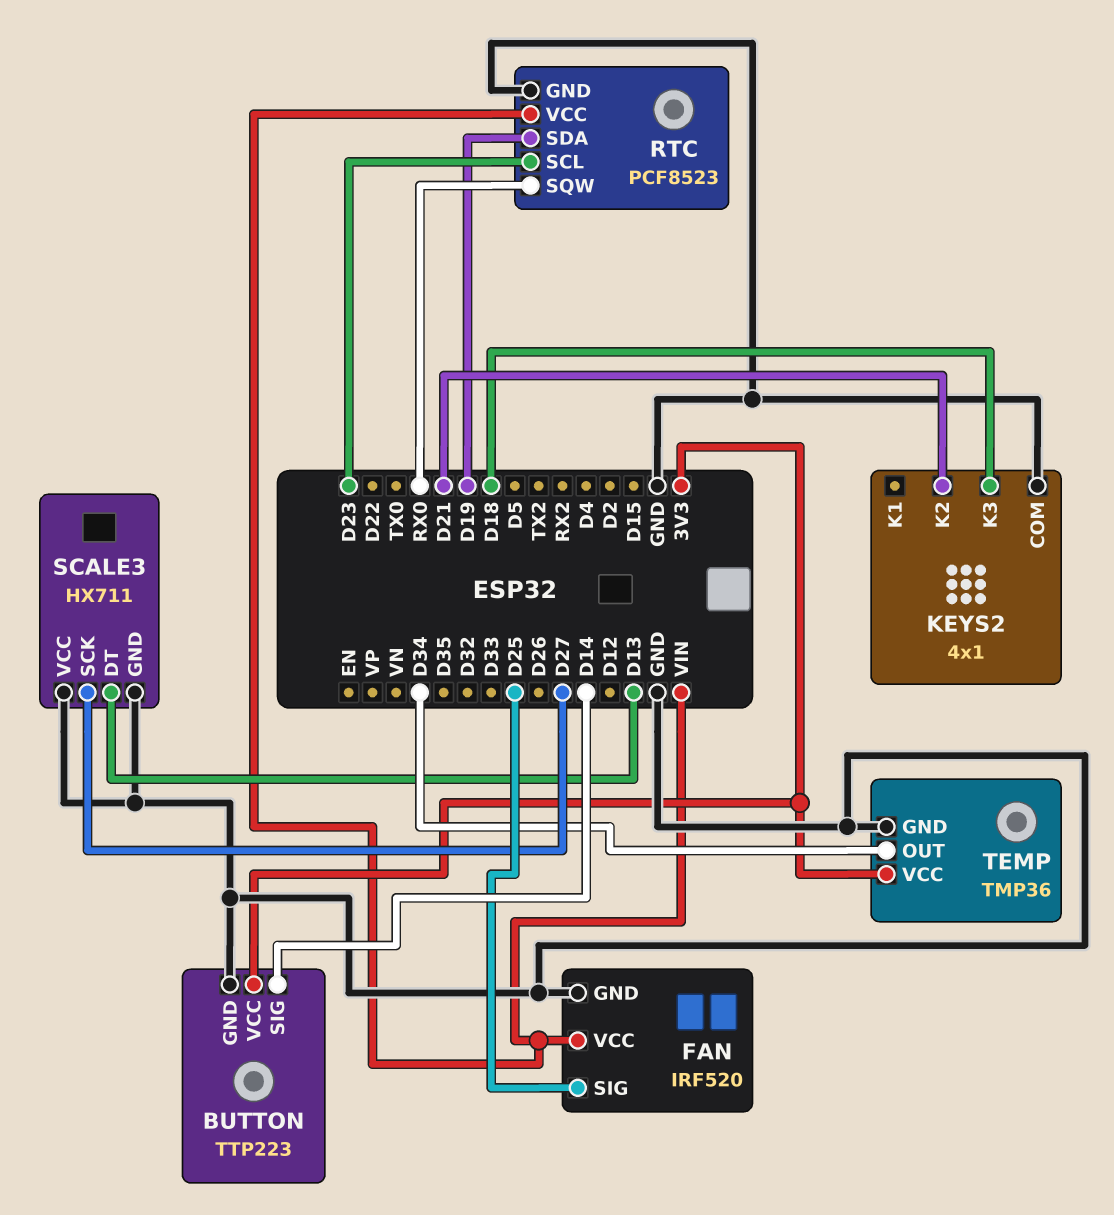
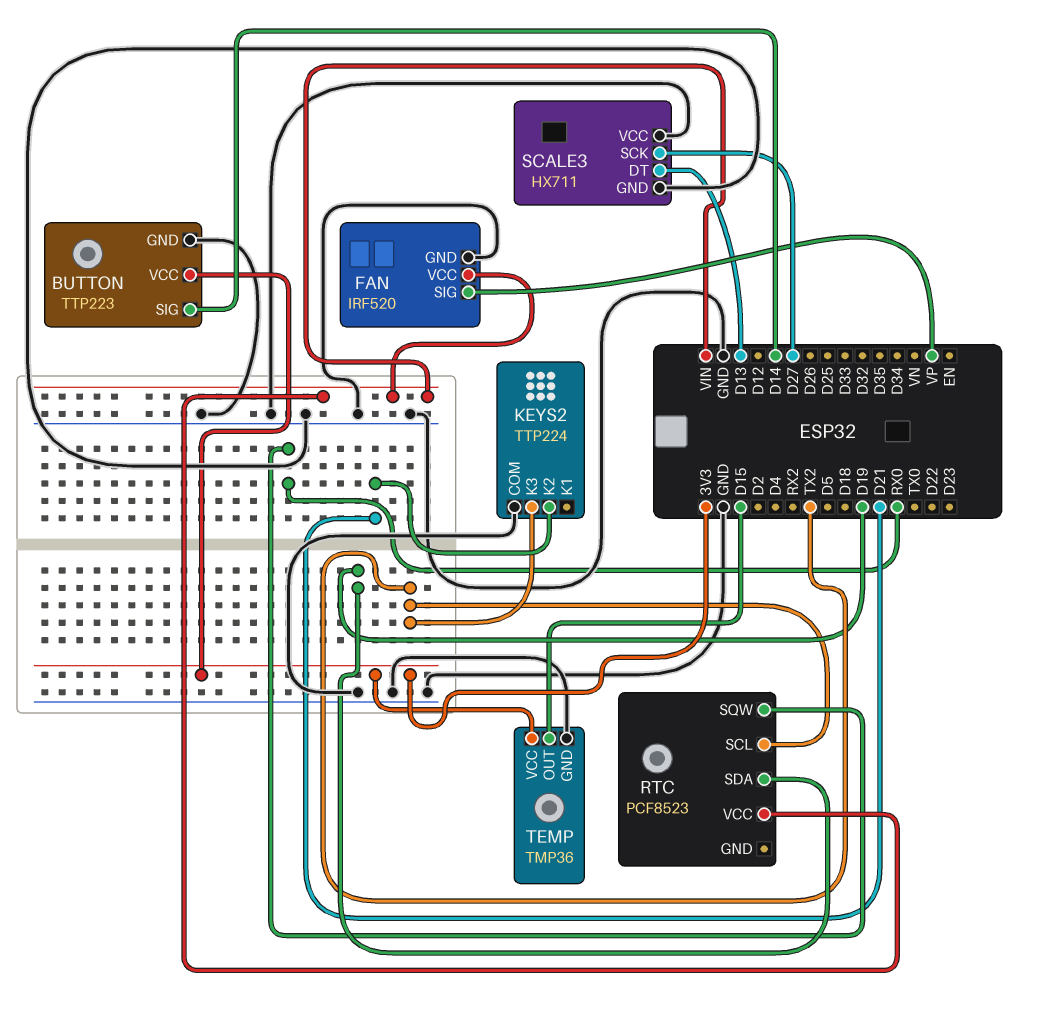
FAN pin SIG: D25 -> VP
KEYS2: 4x1 -> TTP224
KEYS2 pin K3: D18 -> TX2
RTC pin GND: GND -> none
RTC pin SCL: D23 -> TX2
TEMP pin OUT: D34 -> D15

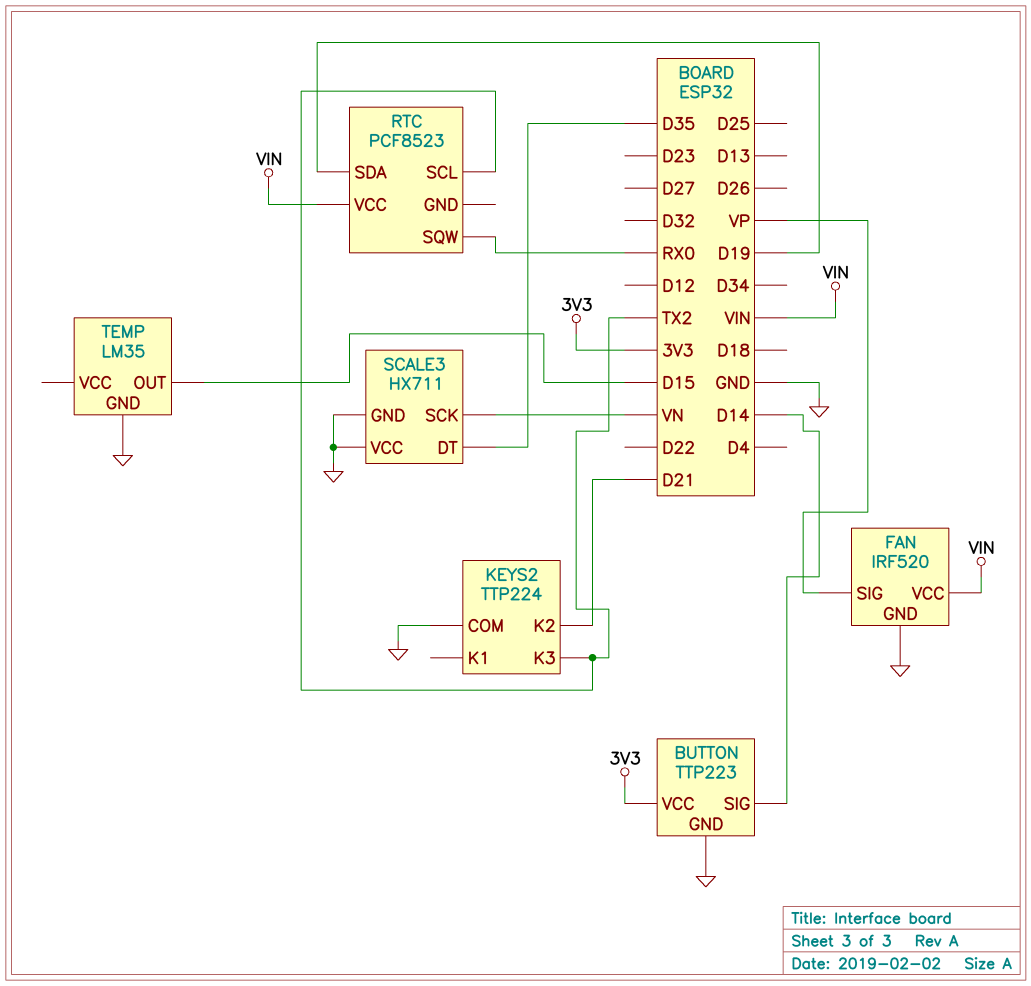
SCALE3 pin DT: D13 -> D35
SCALE3 pin SCK: D27 -> VN
TEMP: TMP36 -> LM35
TEMP pin VCC: 3V3 -> none

